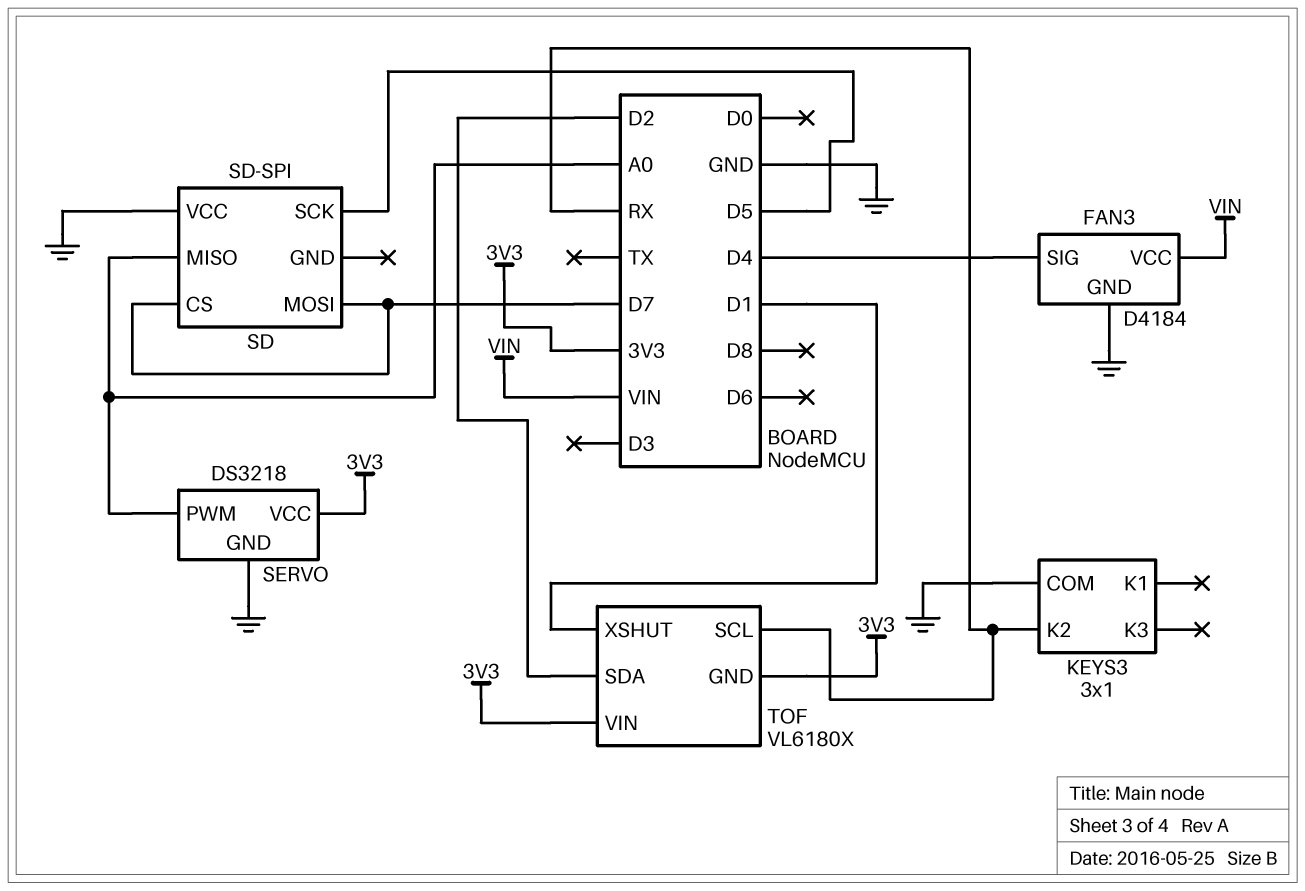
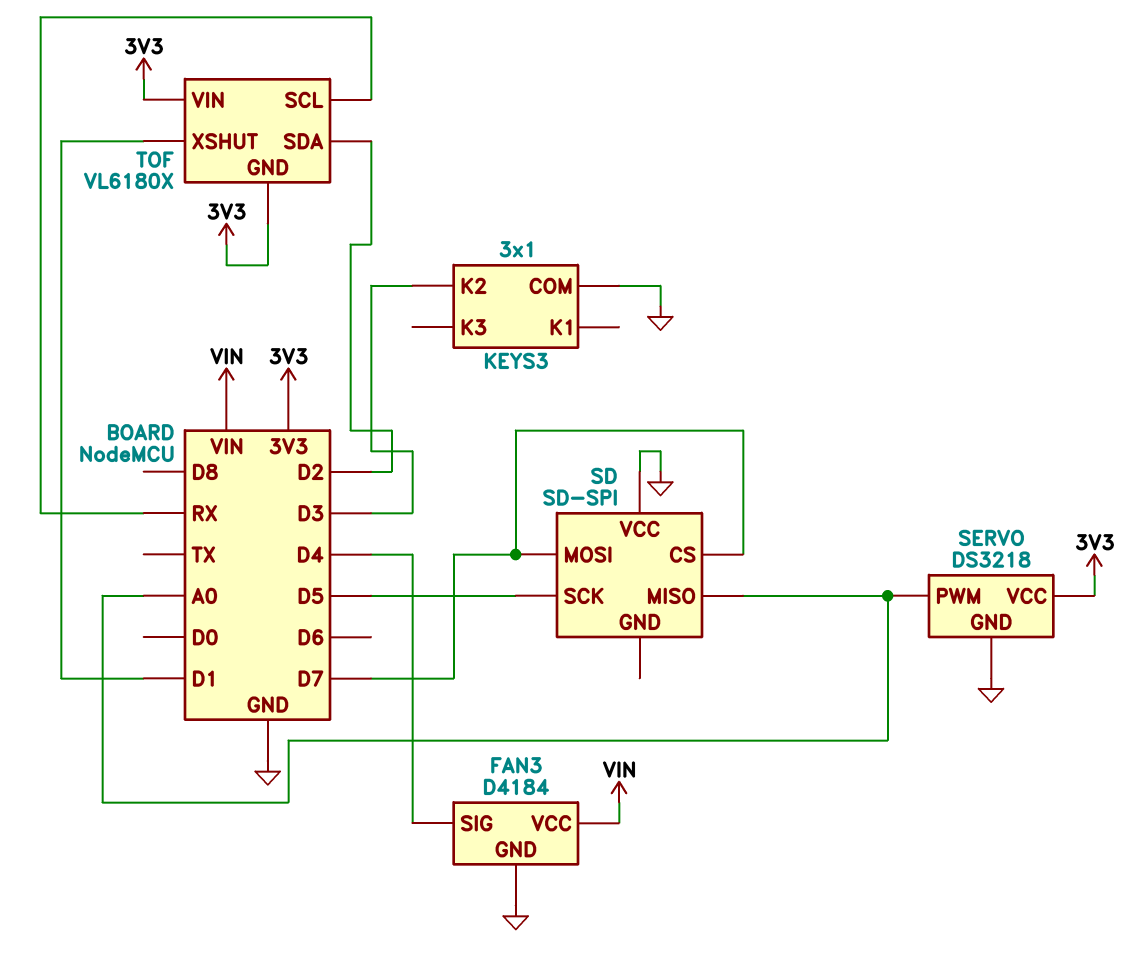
KEYS3 pin K2: RX -> D3

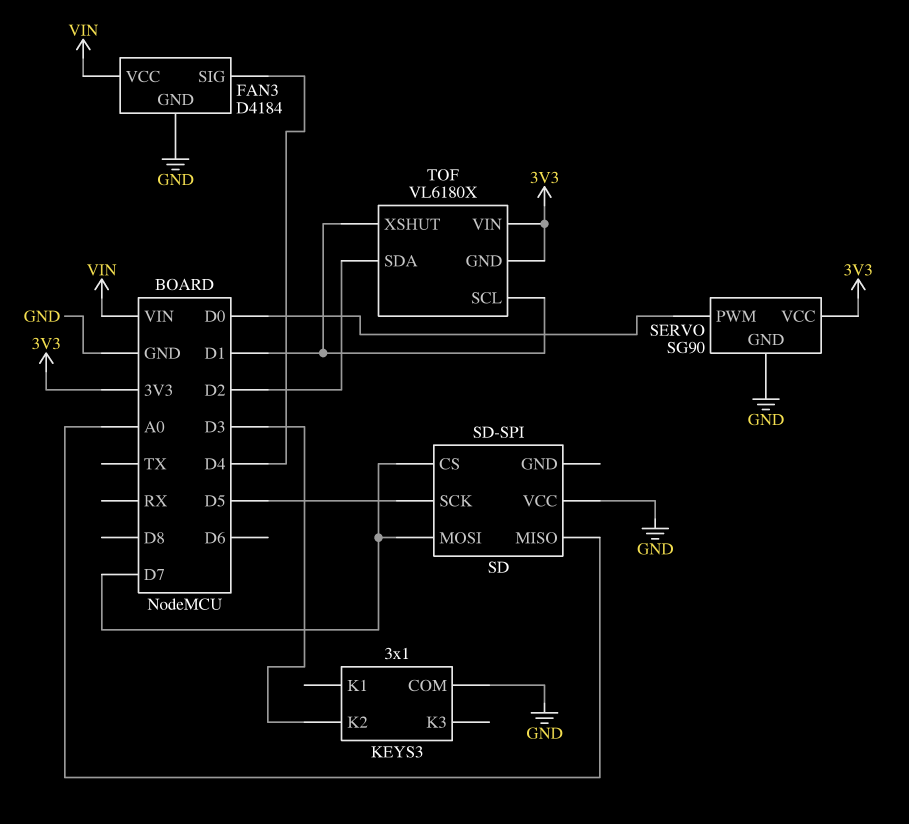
SERVO: DS3218 -> SG90
SERVO pin PWM: A0 -> D0
TOF pin SCL: RX -> D1

